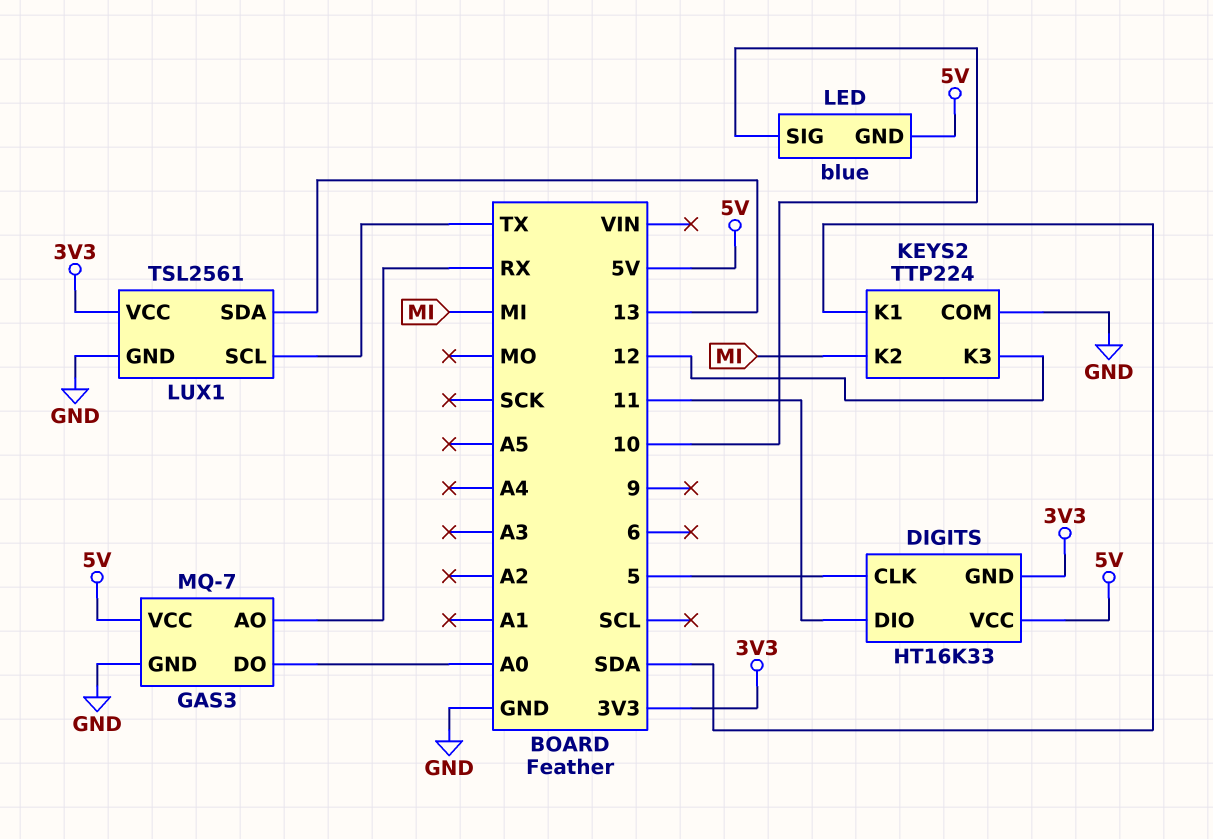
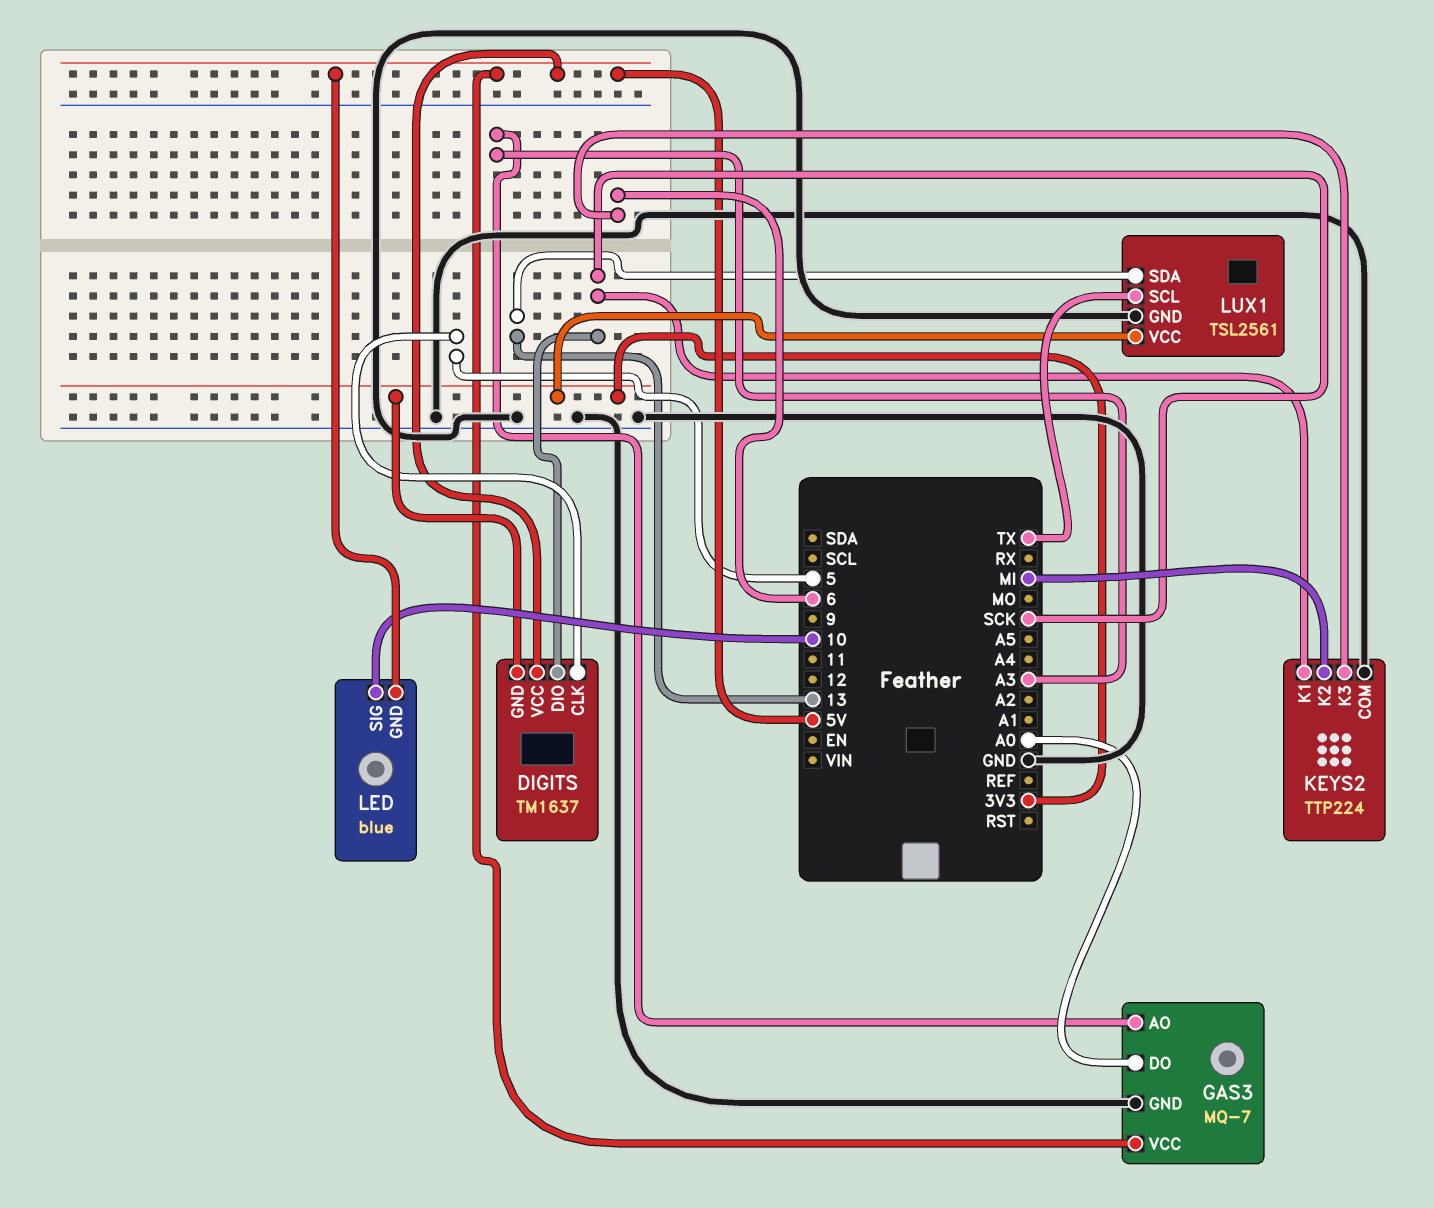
DIGITS: HT16K33 -> TM1637
DIGITS pin DIO: 11 -> SCK
GAS3 pin AO: RX -> A3
KEYS2 pin K1: SDA -> SCK
KEYS2 pin K3: 12 -> 6

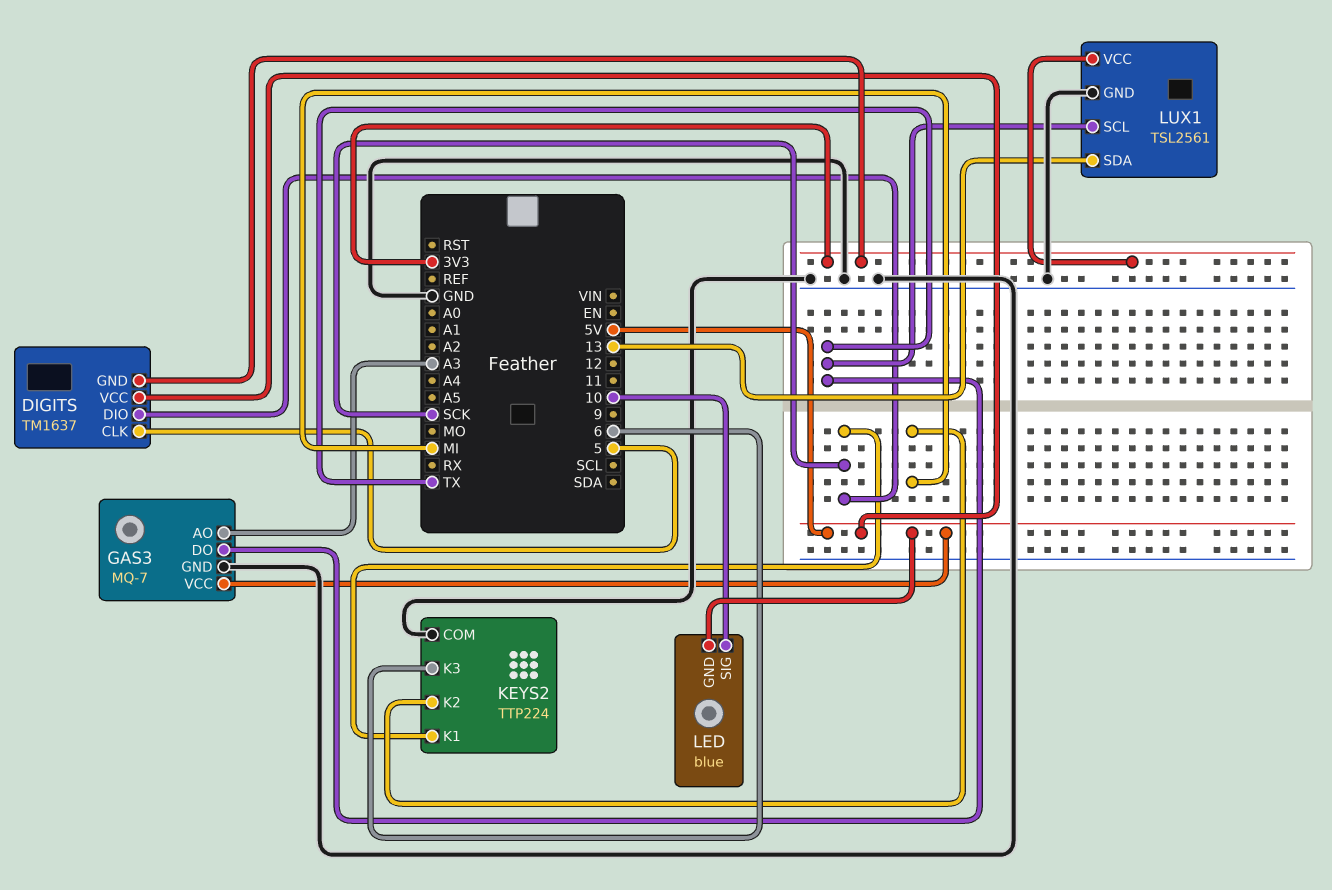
GAS3 pin DO: A0 -> TX

